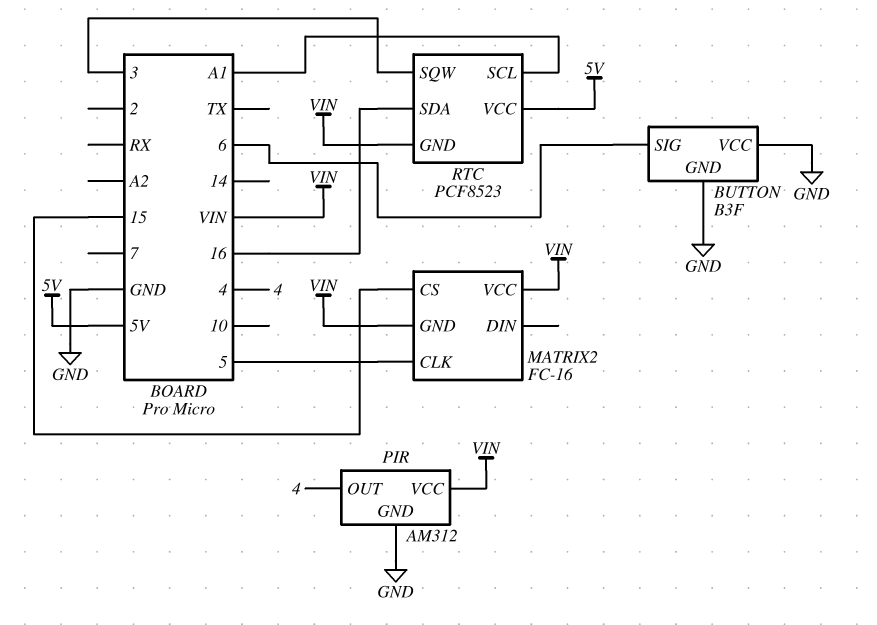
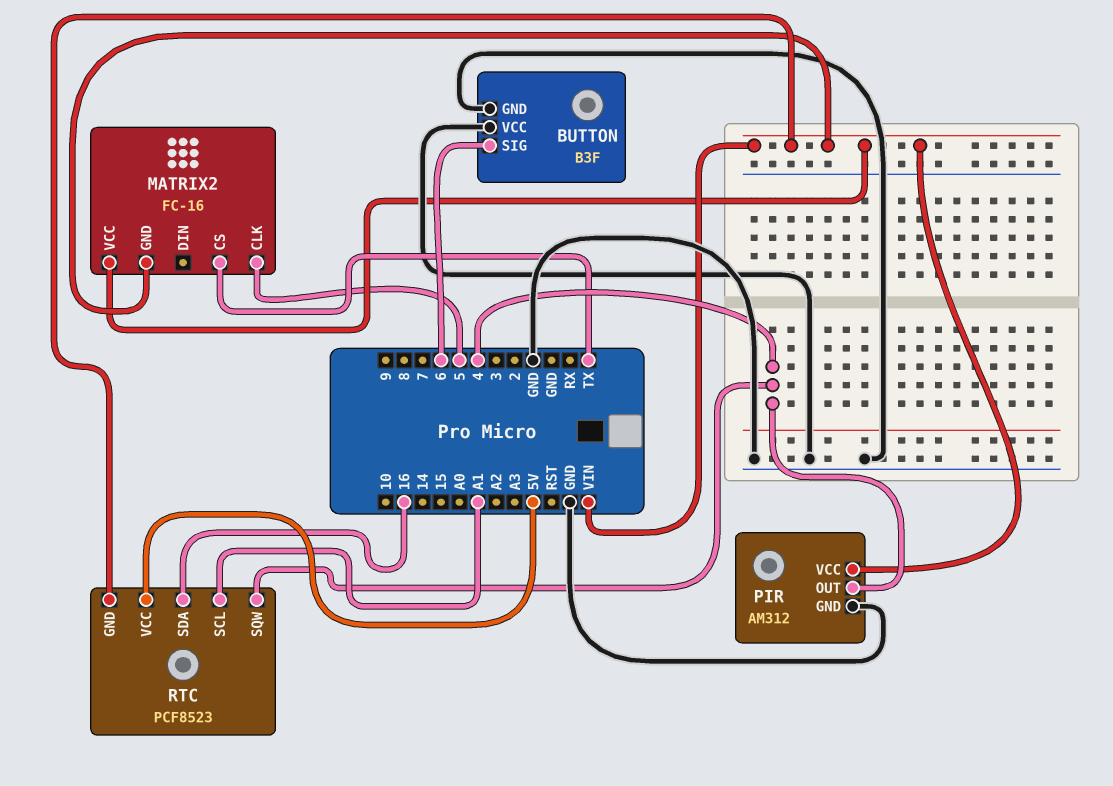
MATRIX2 pin CS: 15 -> TX
RTC pin SQW: 3 -> 4

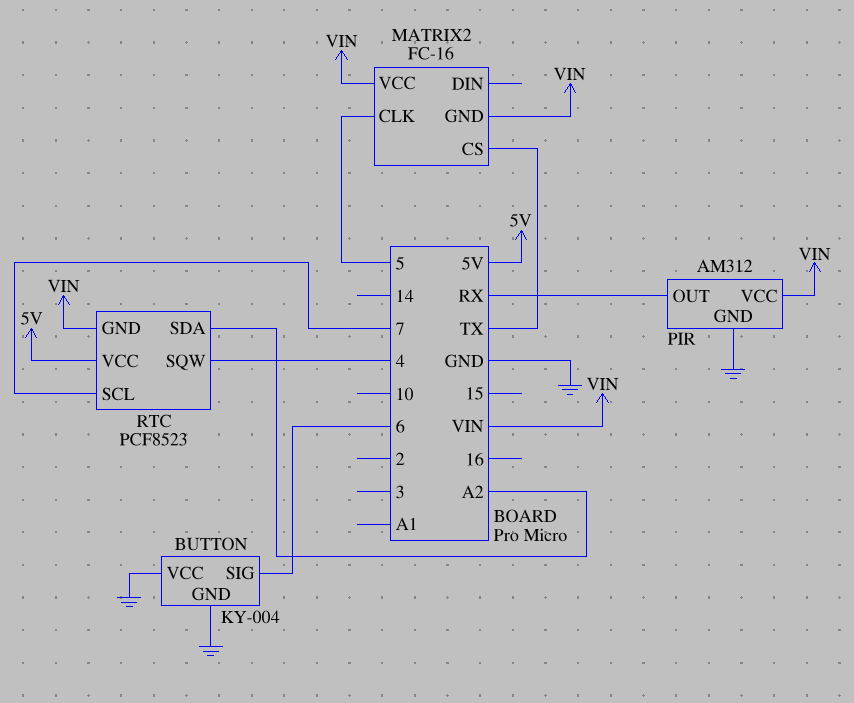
BUTTON: B3F -> KY-004
PIR pin OUT: 4 -> RX
RTC pin SCL: A1 -> 7
RTC pin SDA: 16 -> A2

